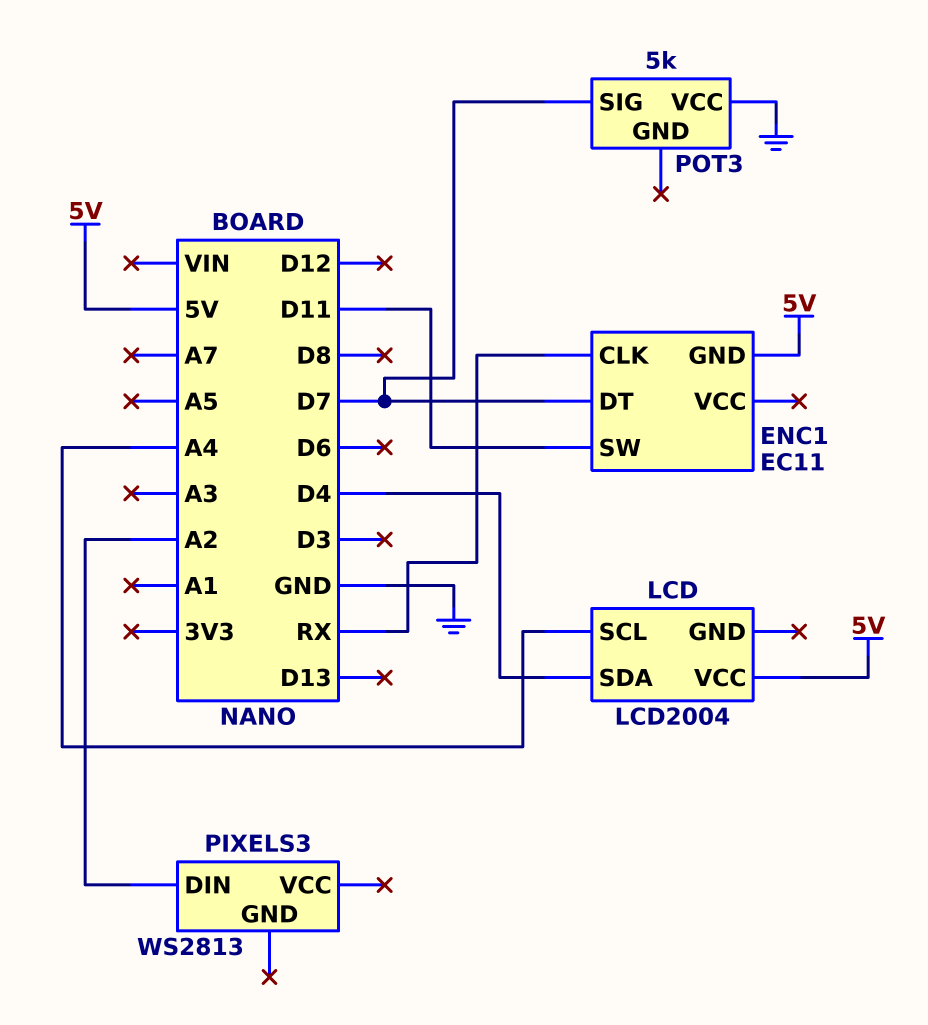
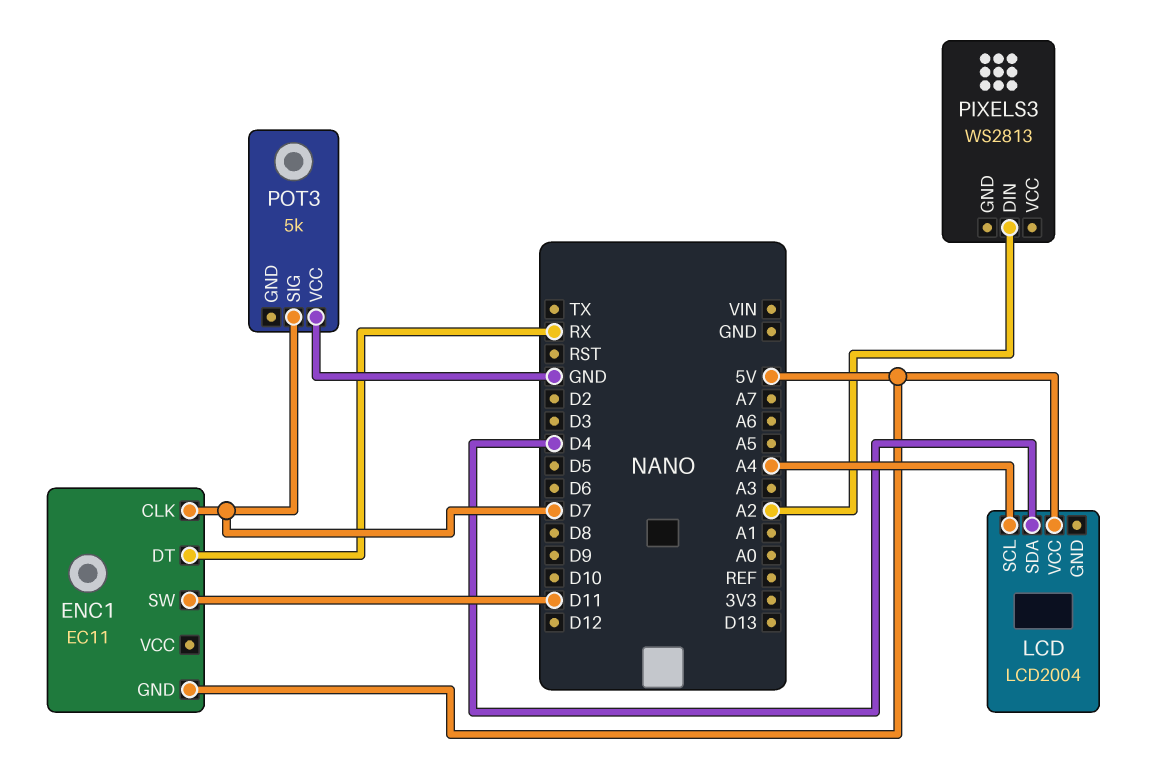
ENC1 pin CLK: RX -> D7
ENC1 pin DT: D7 -> RX

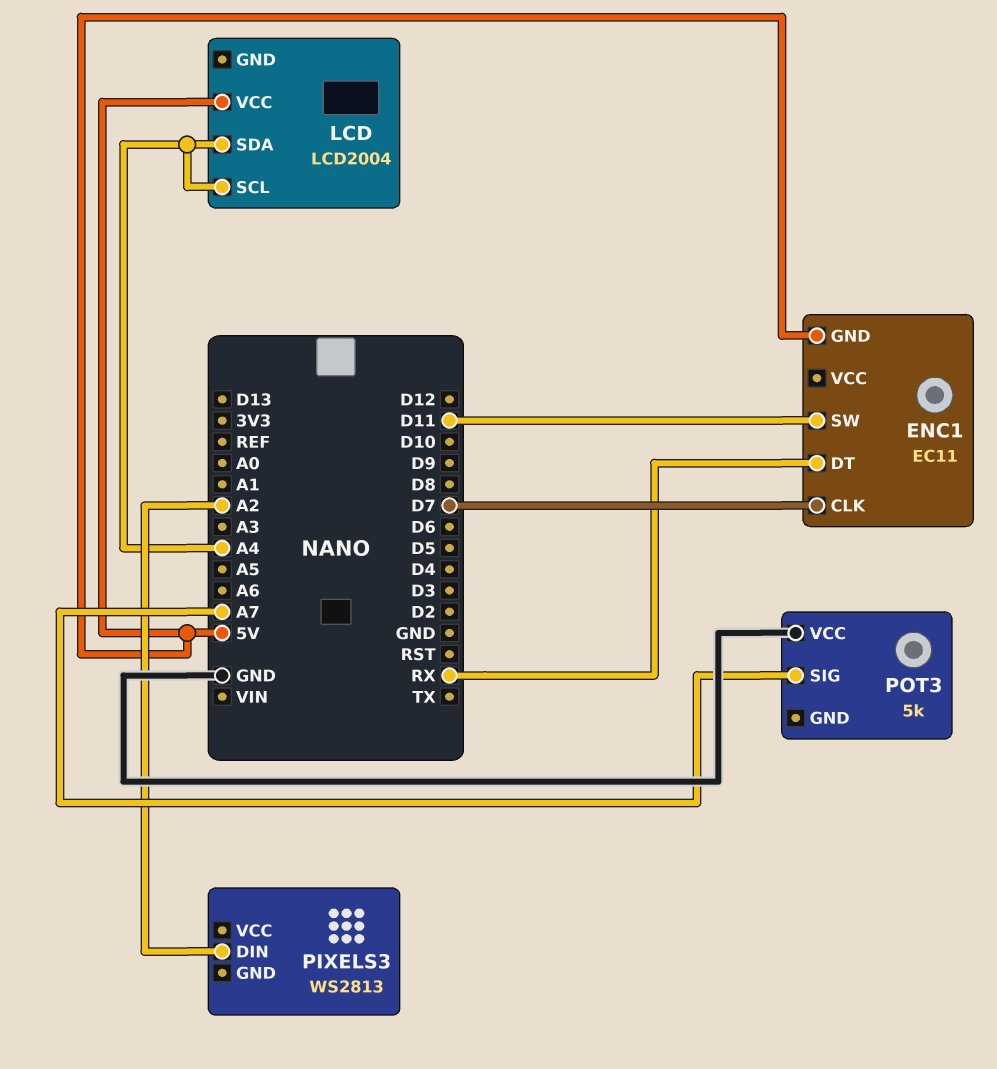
LCD pin SDA: D4 -> A4
POT3 pin SIG: D7 -> A7

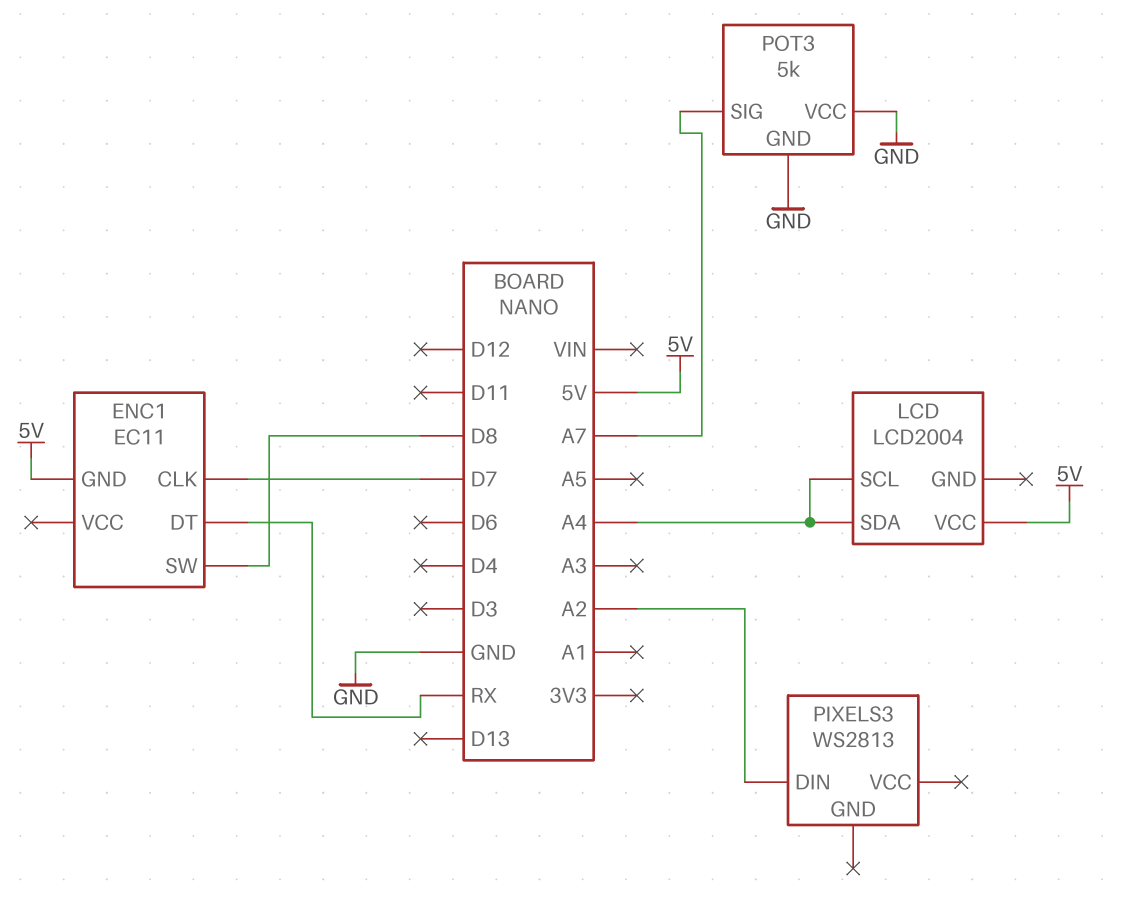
ENC1 pin SW: D11 -> D8
POT3 pin GND: none -> GND

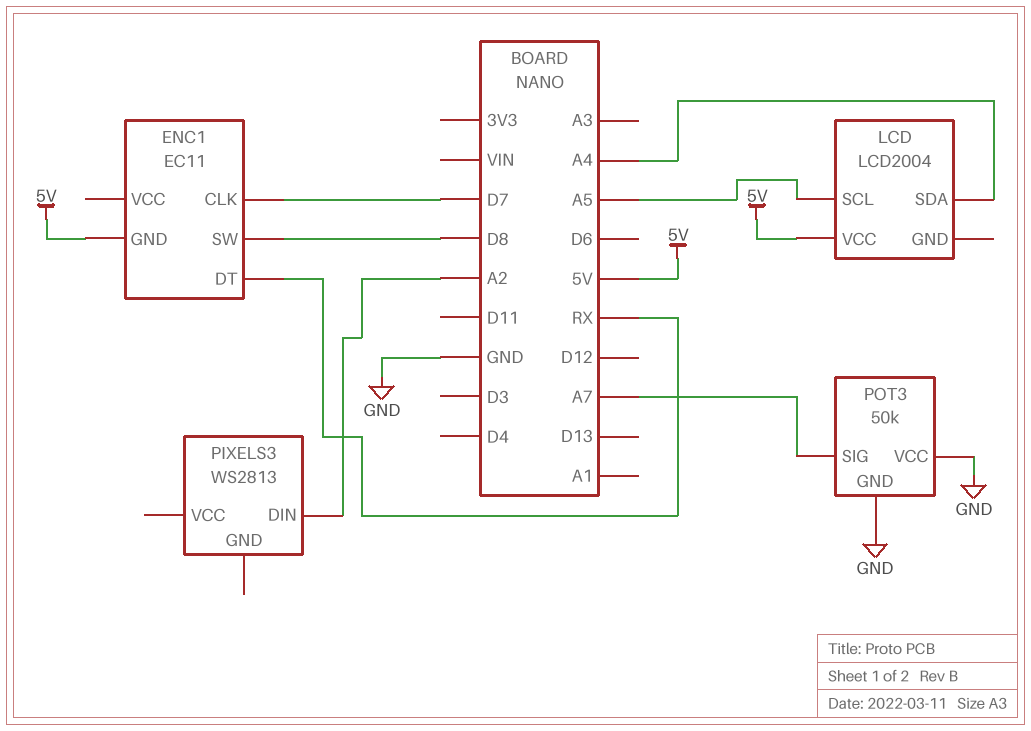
LCD pin SCL: A4 -> A5
POT3: 5k -> 50k

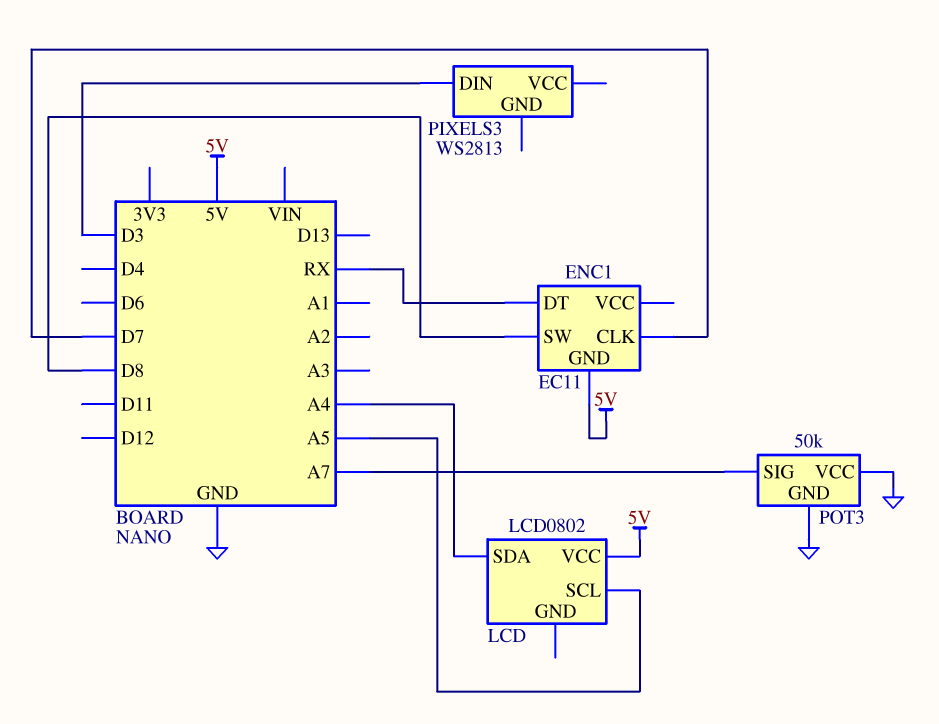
LCD: LCD2004 -> LCD0802
PIXELS3 pin DIN: A2 -> D3

